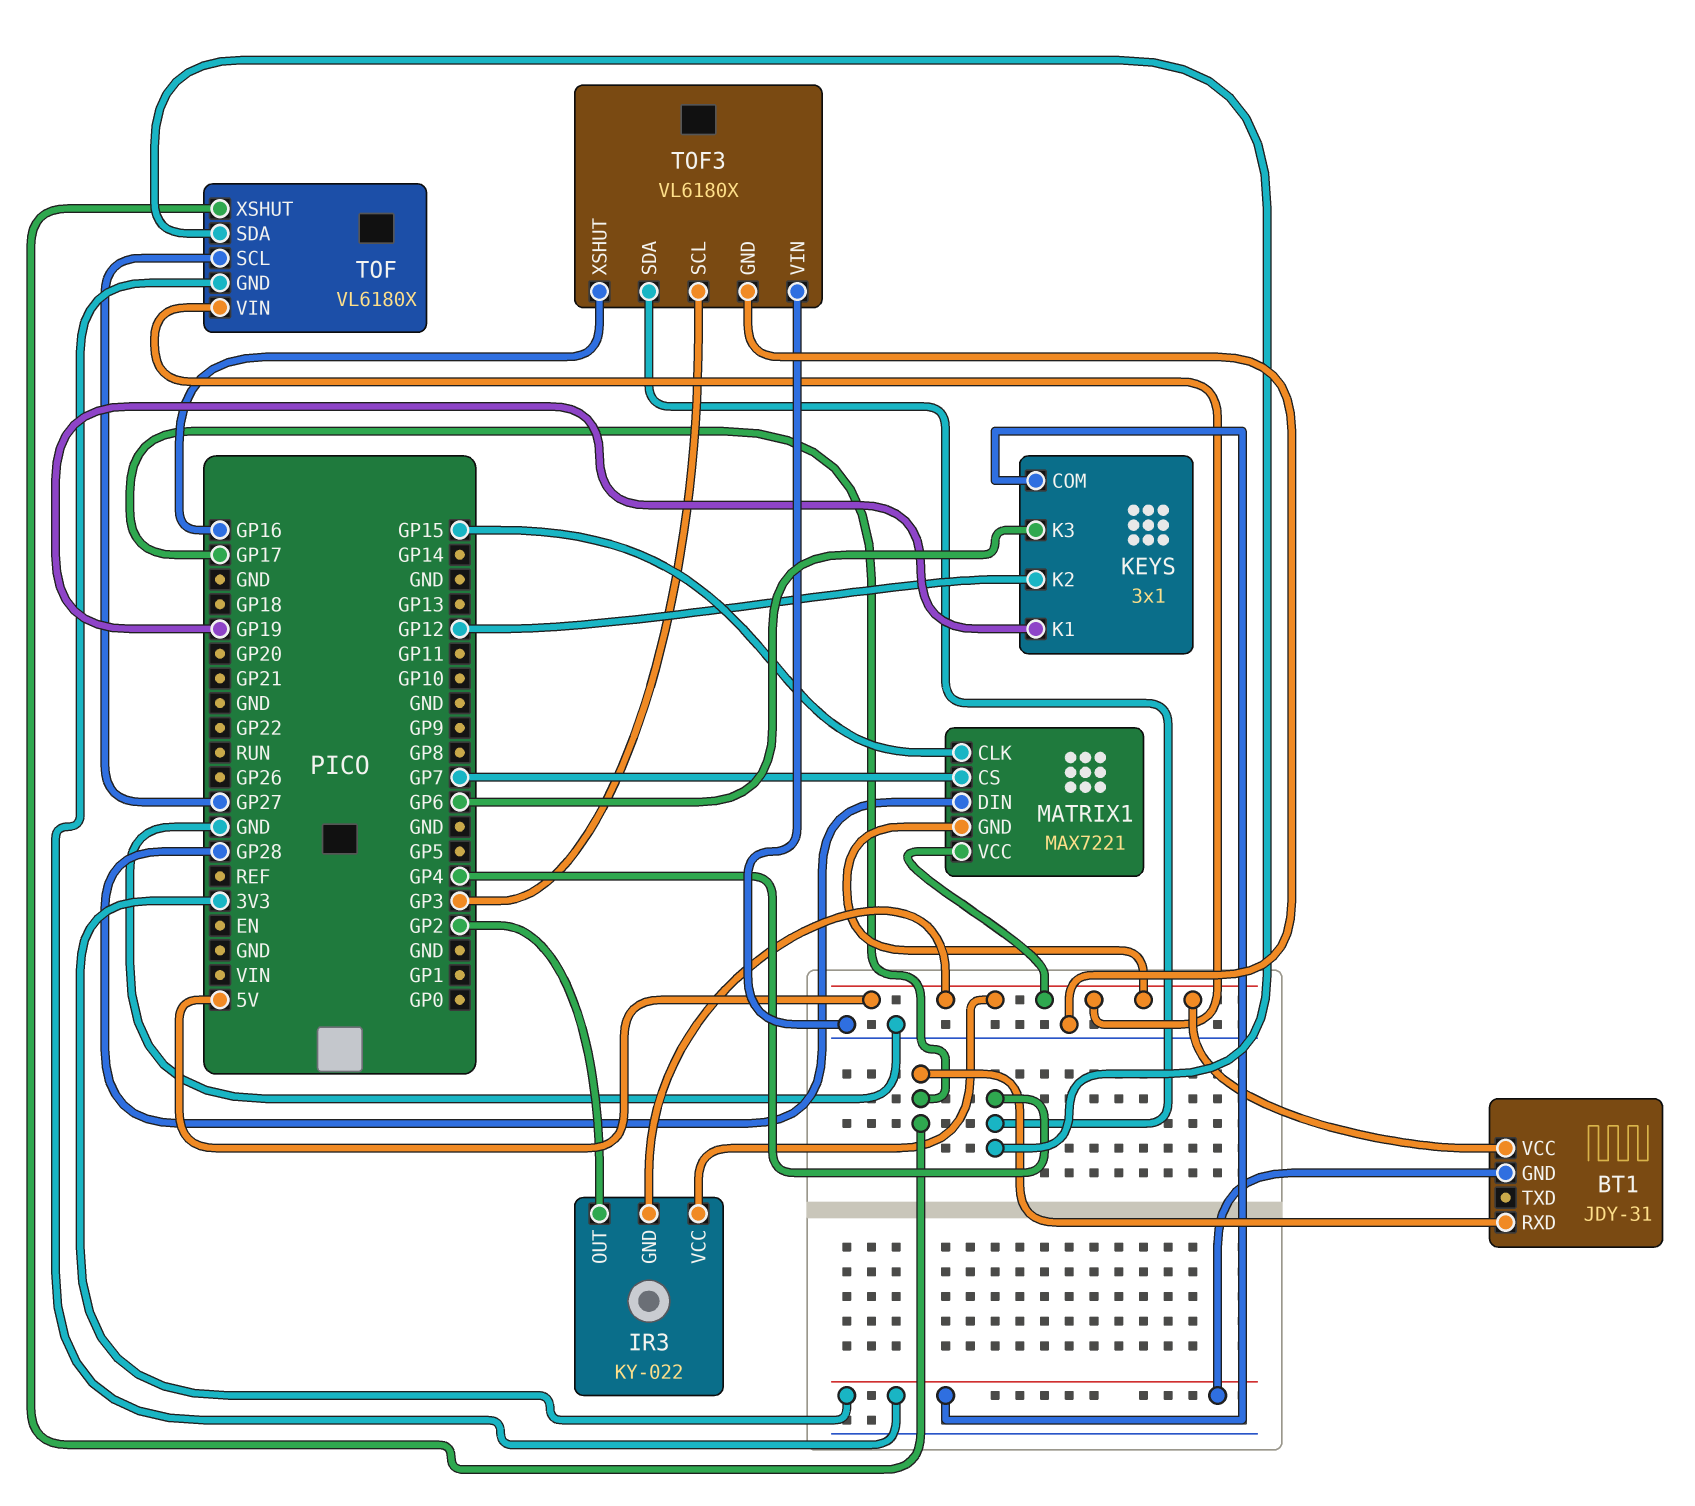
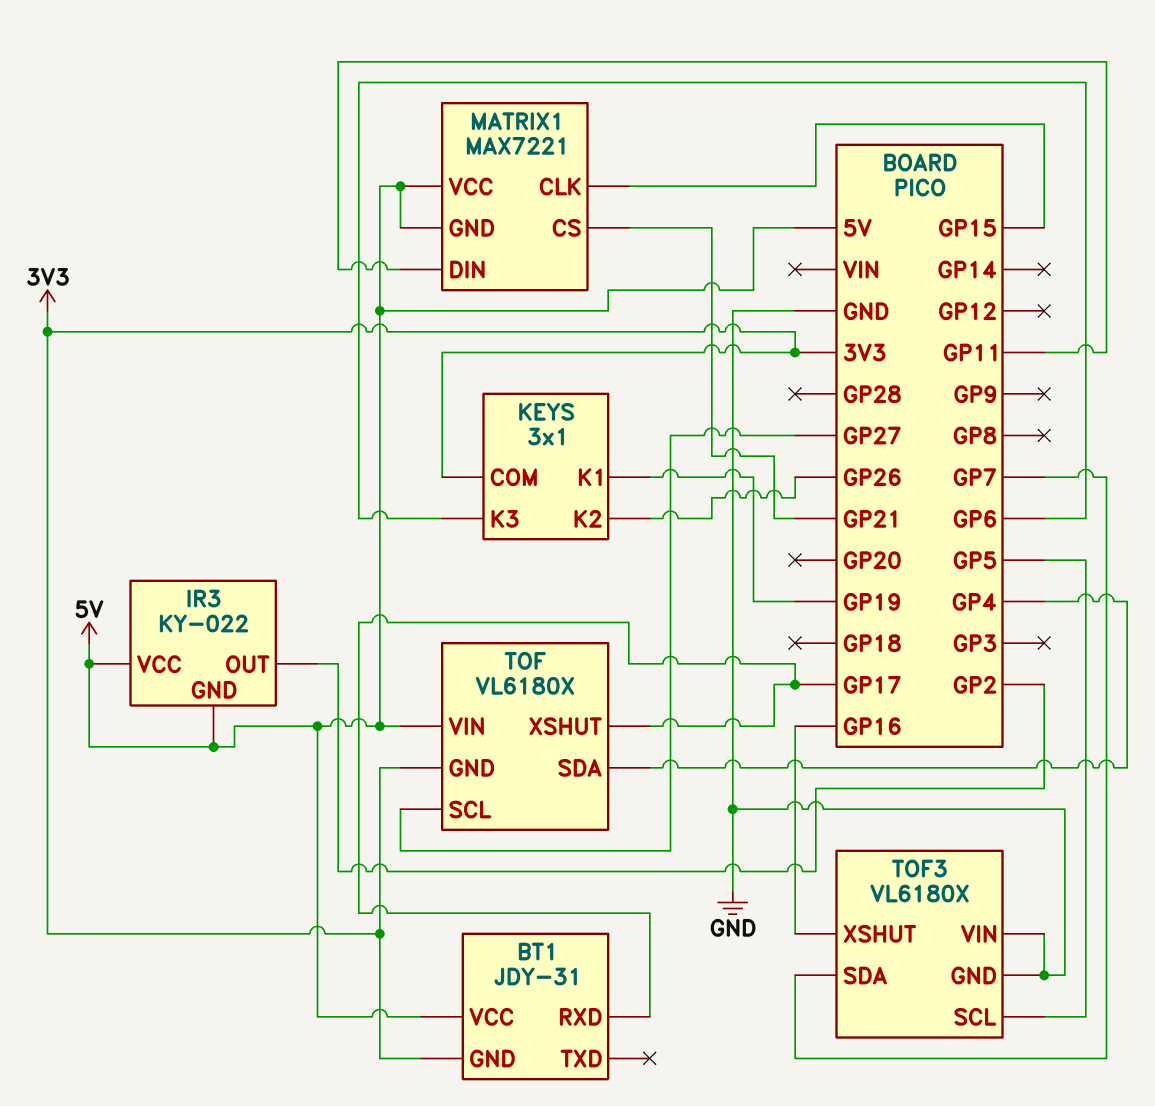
KEYS pin K2: GP12 -> GP26
MATRIX1 pin CS: GP7 -> GP21
MATRIX1 pin DIN: GP28 -> GP11
TOF3 pin SCL: GP3 -> GP5
TOF3 pin SDA: GP4 -> GP7

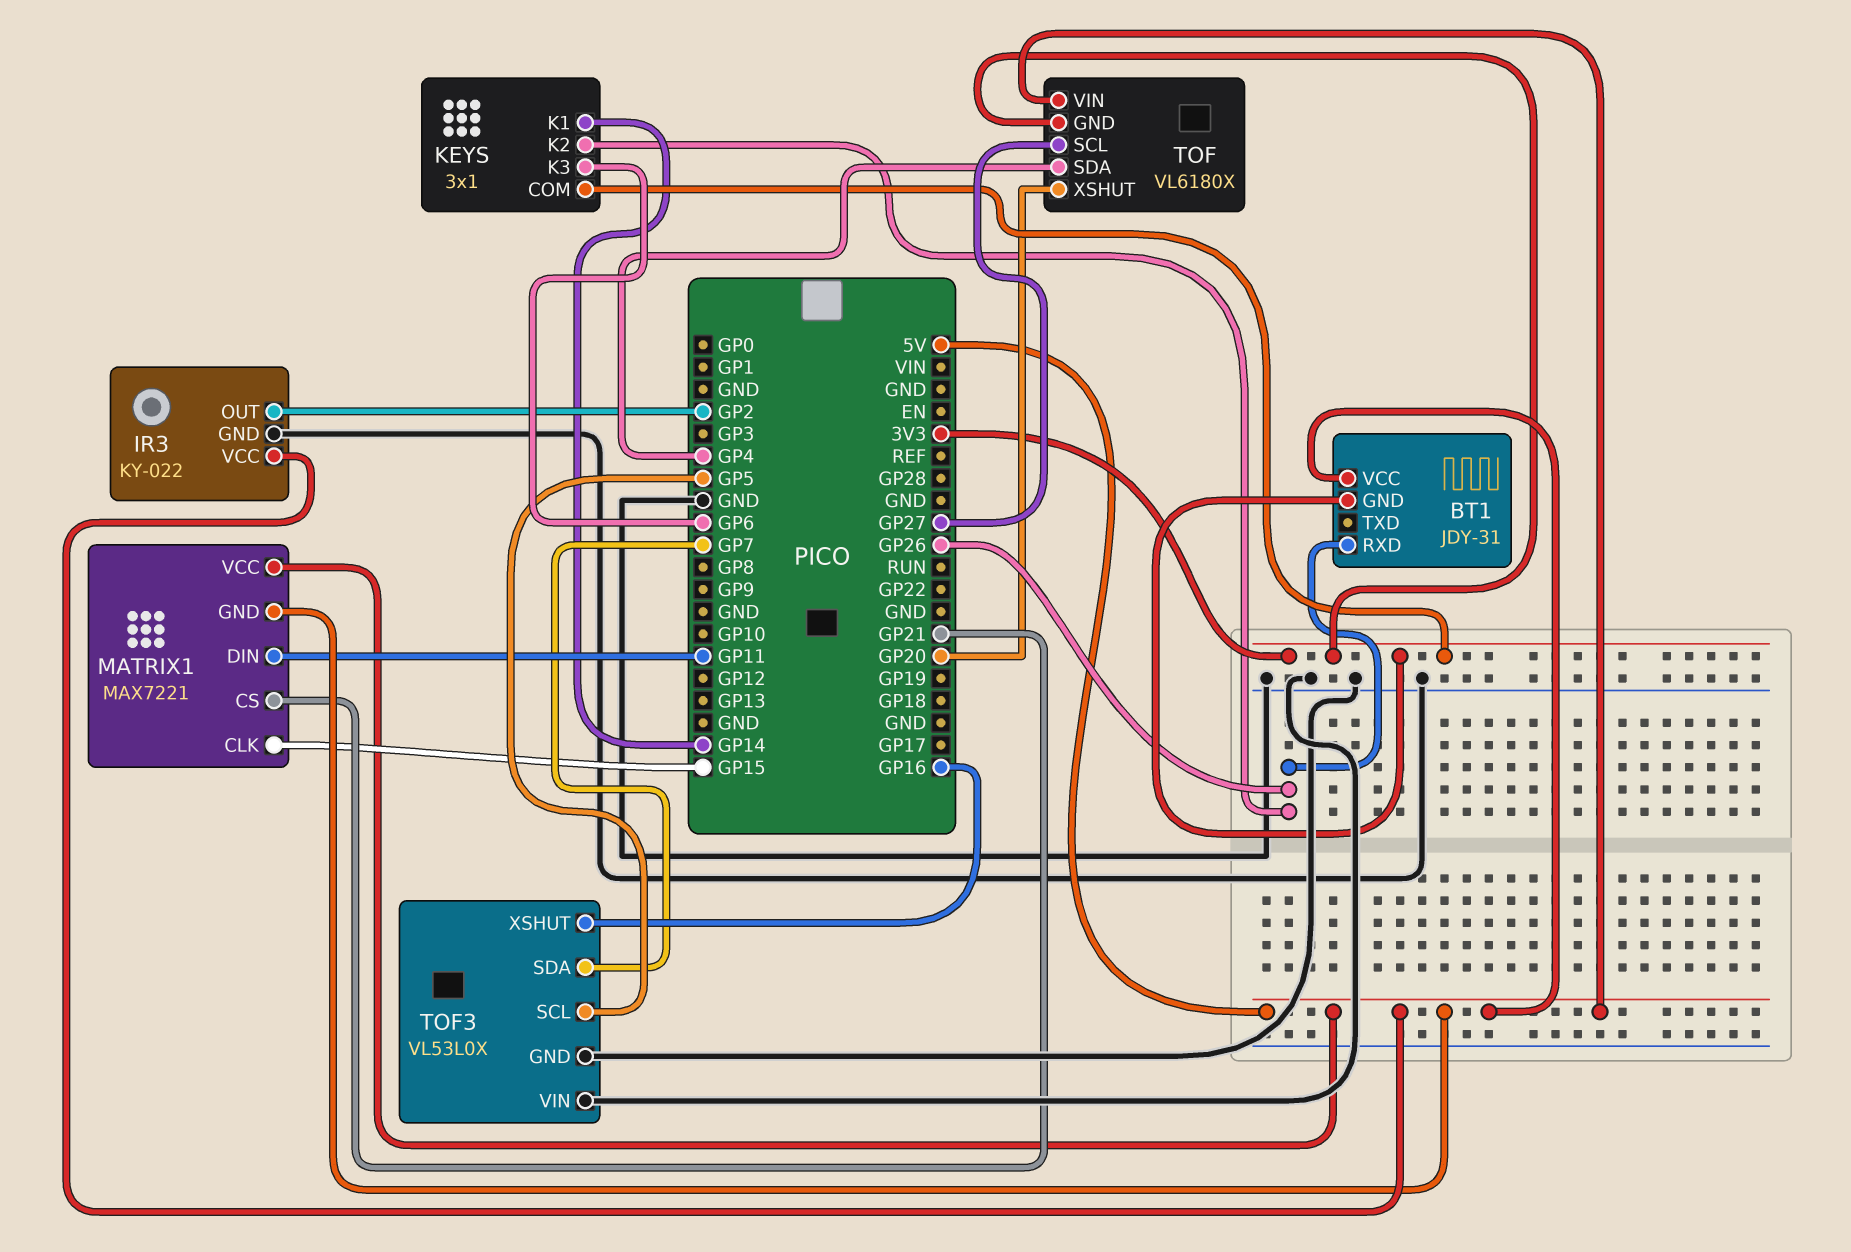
BT1 pin RXD: GP17 -> GP26
IR3 pin GND: 5V -> GND
KEYS pin K1: GP19 -> GP14
TOF pin XSHUT: GP17 -> GP20
TOF3: VL6180X -> VL53L0X

